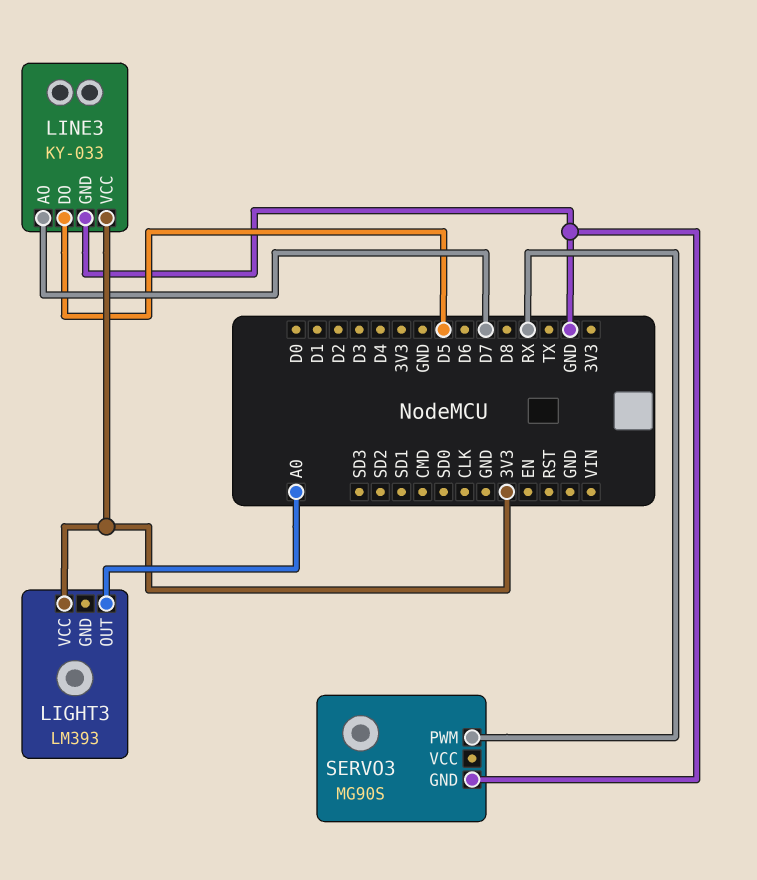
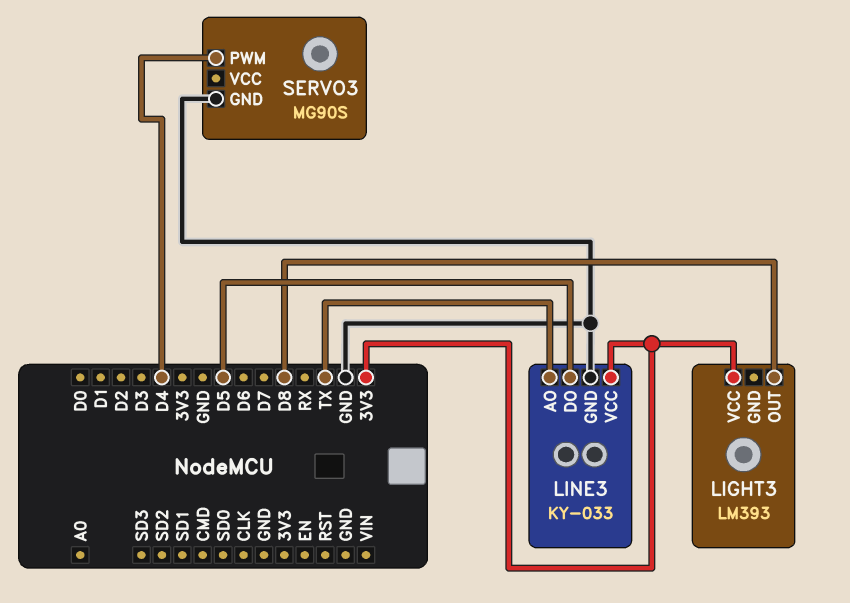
LIGHT3 pin OUT: A0 -> D8
LINE3 pin AO: D7 -> TX
SERVO3 pin PWM: RX -> D4

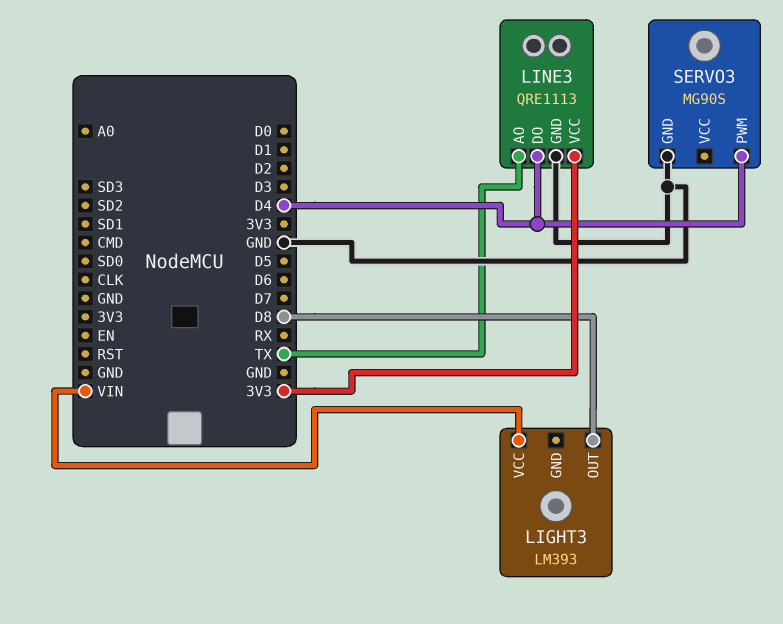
LIGHT3 pin VCC: 3V3 -> VIN
LINE3: KY-033 -> QRE1113
LINE3 pin DO: D5 -> D4

